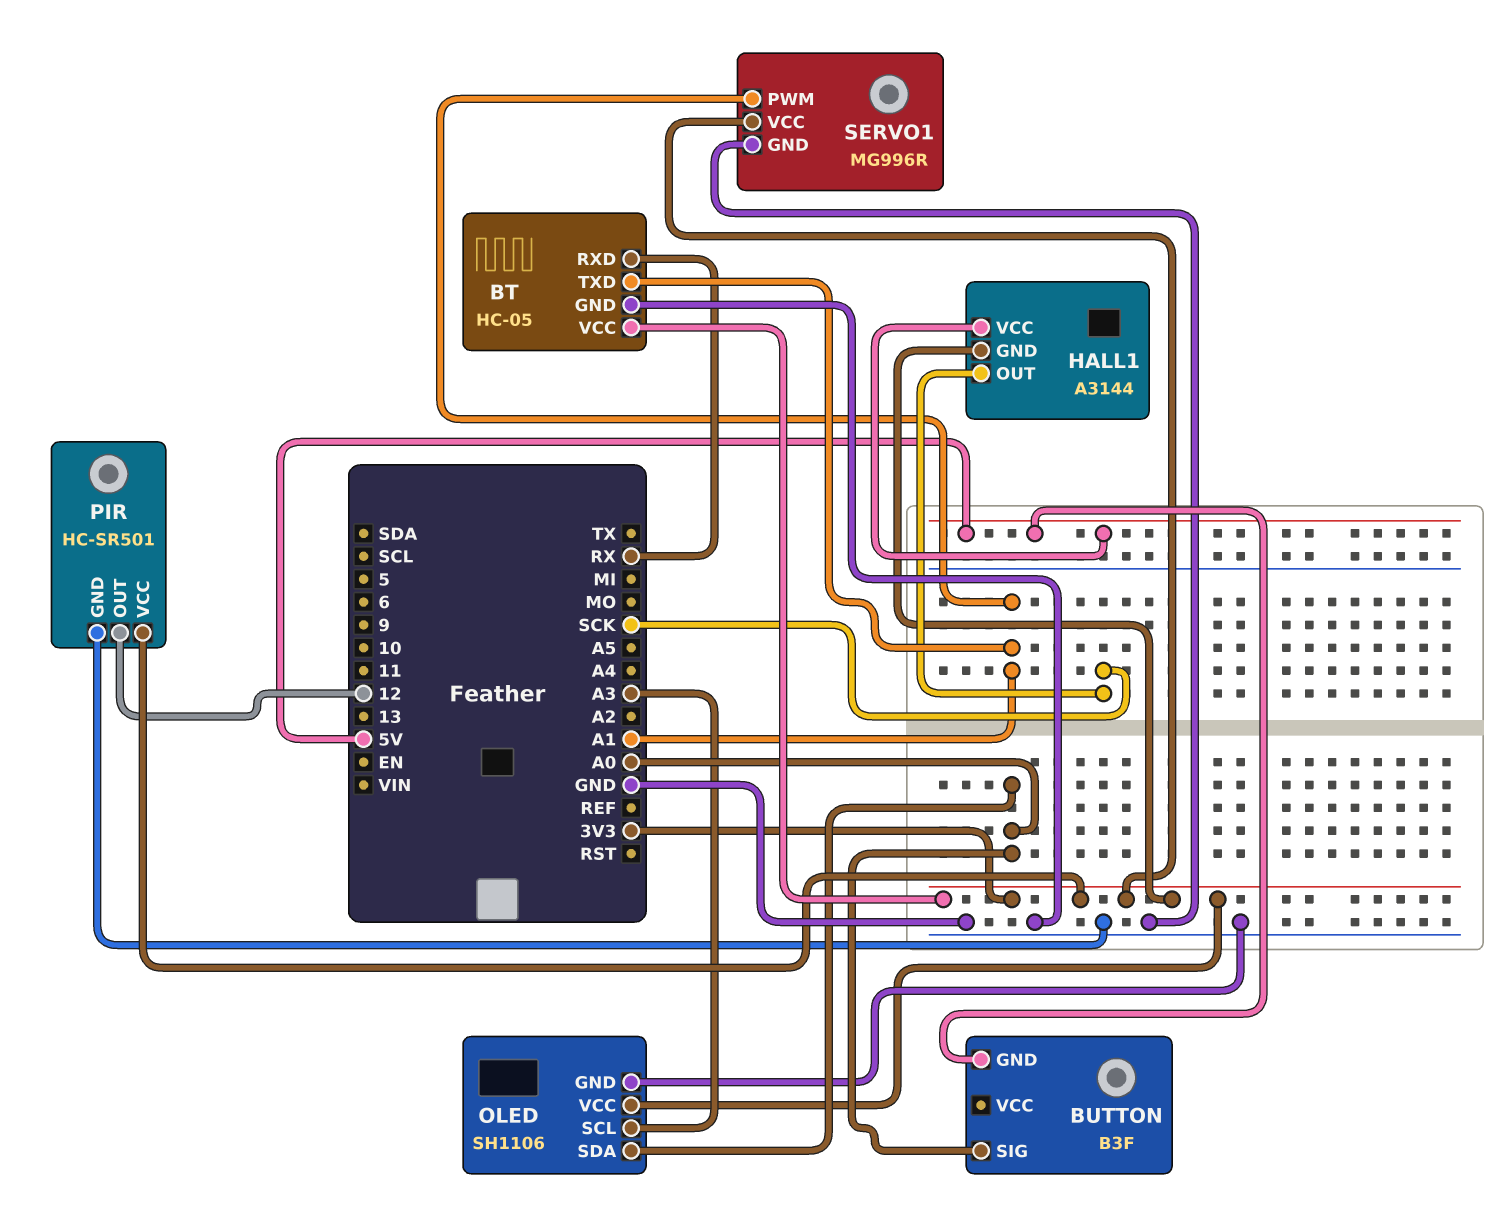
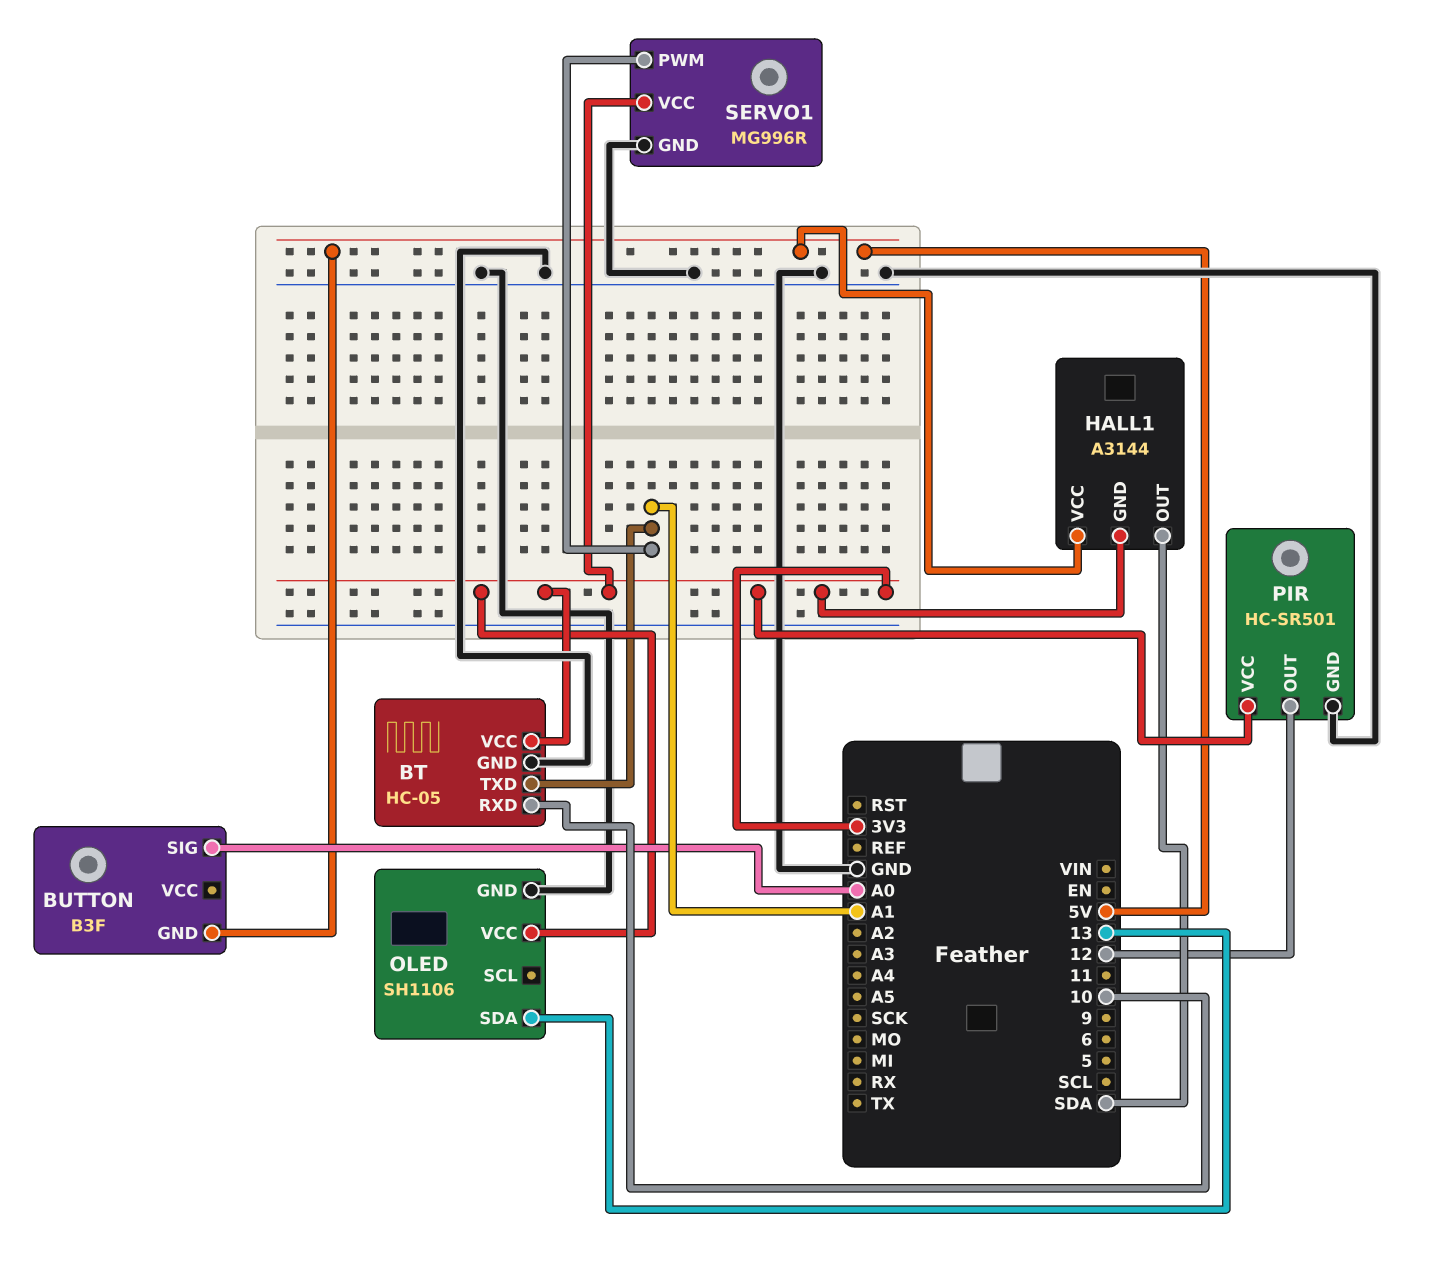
BT pin RXD: RX -> 10
HALL1 pin OUT: SCK -> SDA
OLED pin SCL: A3 -> none
OLED pin SDA: A0 -> 13

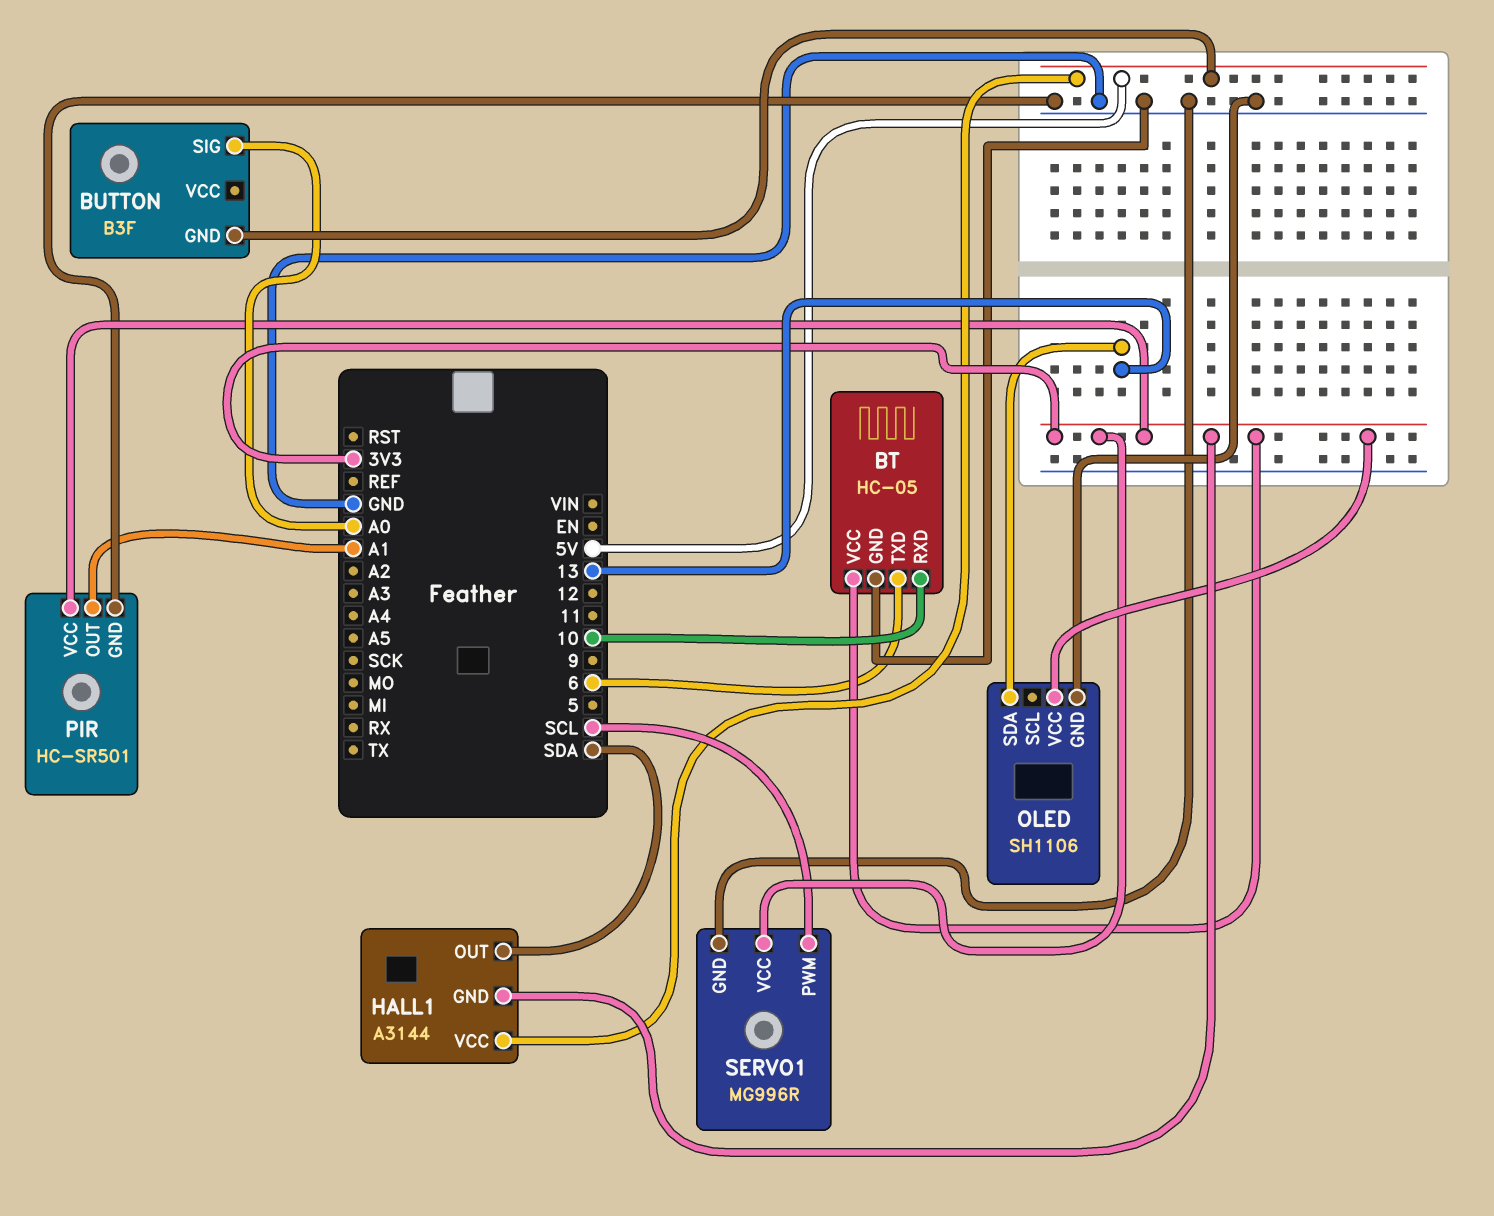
BT pin TXD: A1 -> 6
PIR pin OUT: 12 -> A1
SERVO1 pin PWM: A1 -> SCL

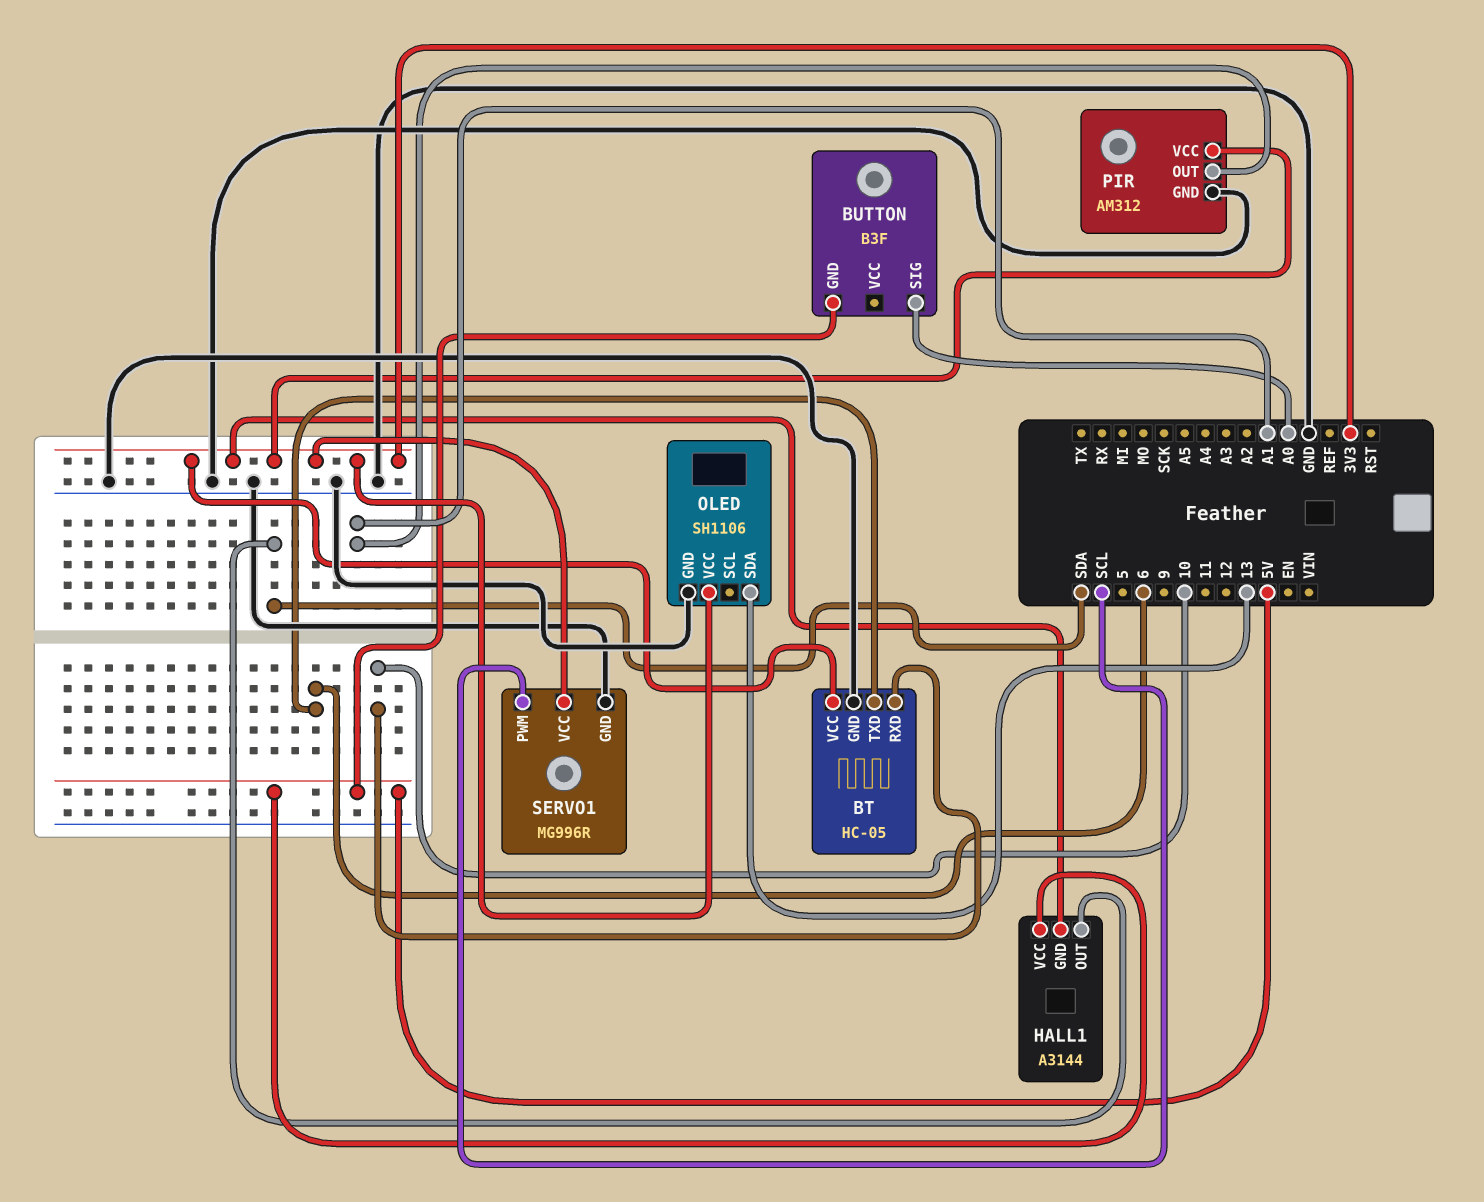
PIR: HC-SR501 -> AM312

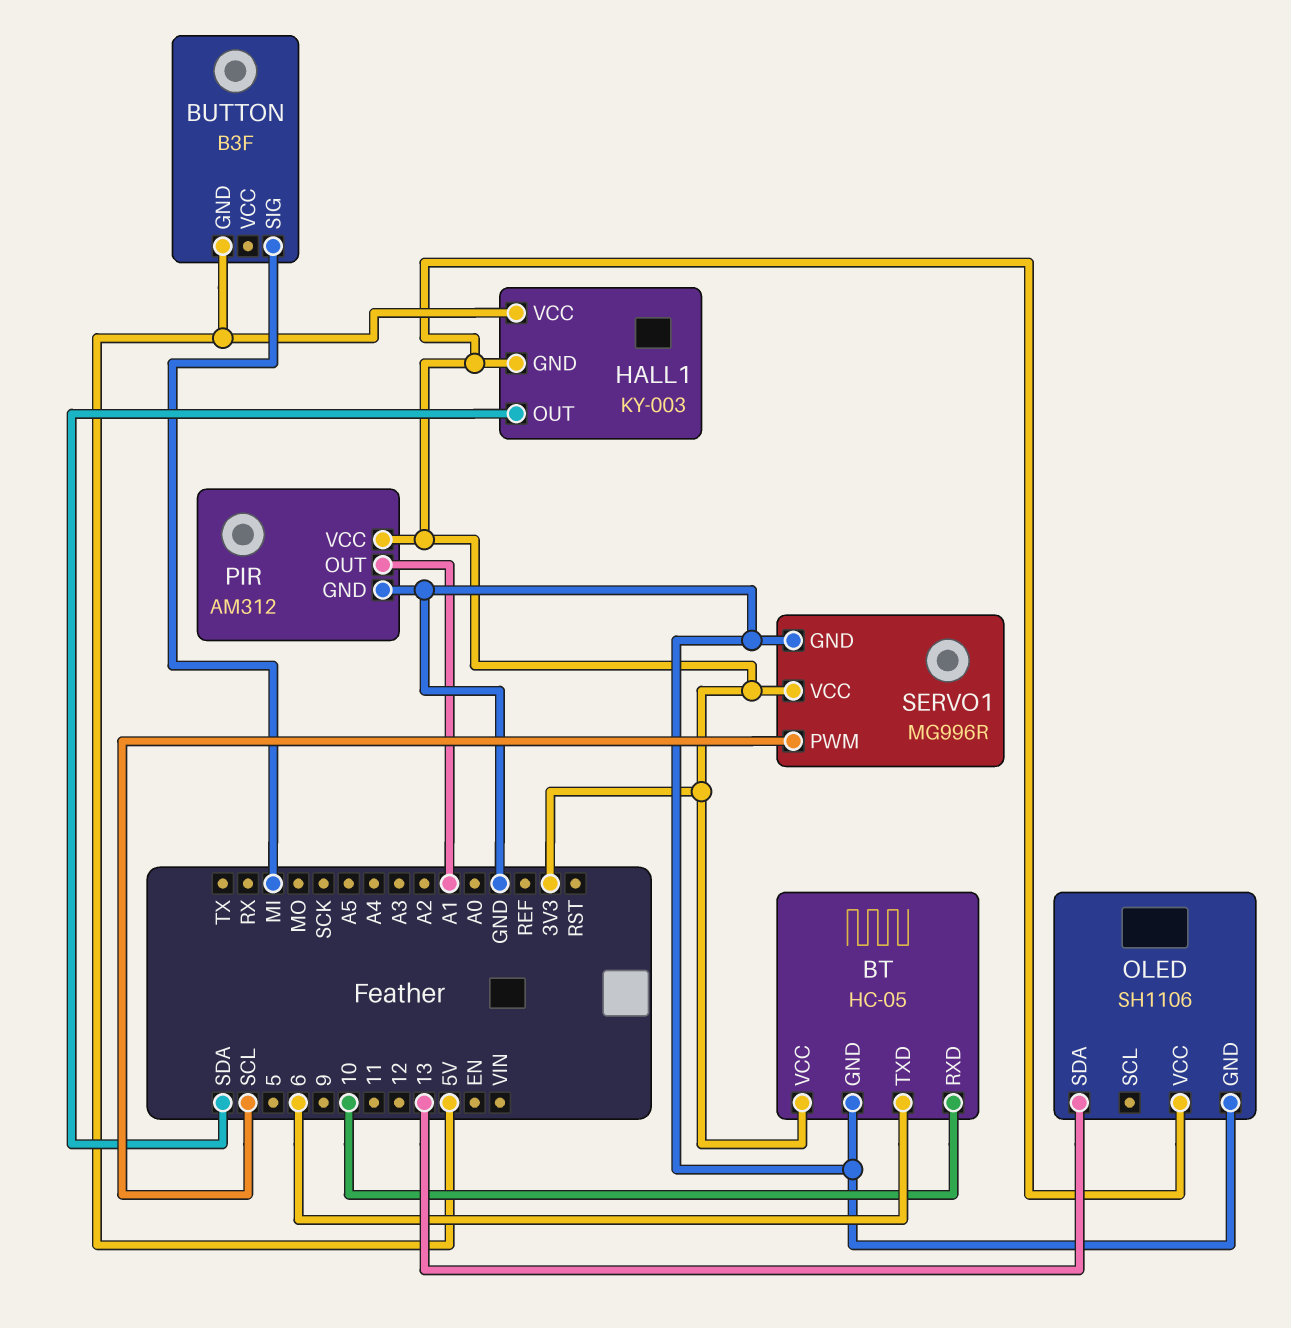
BUTTON pin SIG: A0 -> MI
HALL1: A3144 -> KY-003

